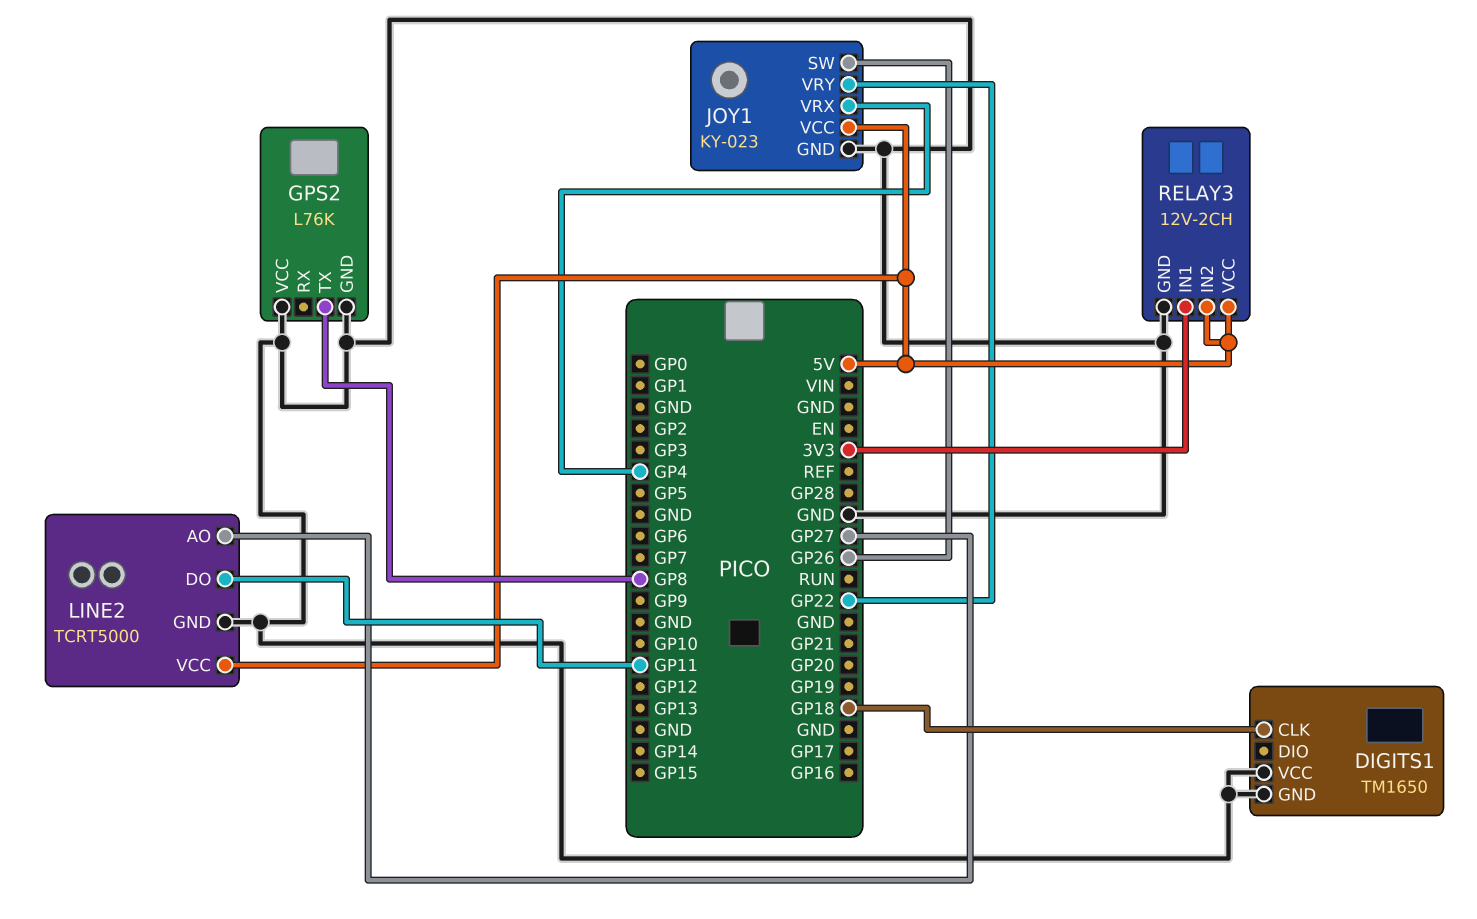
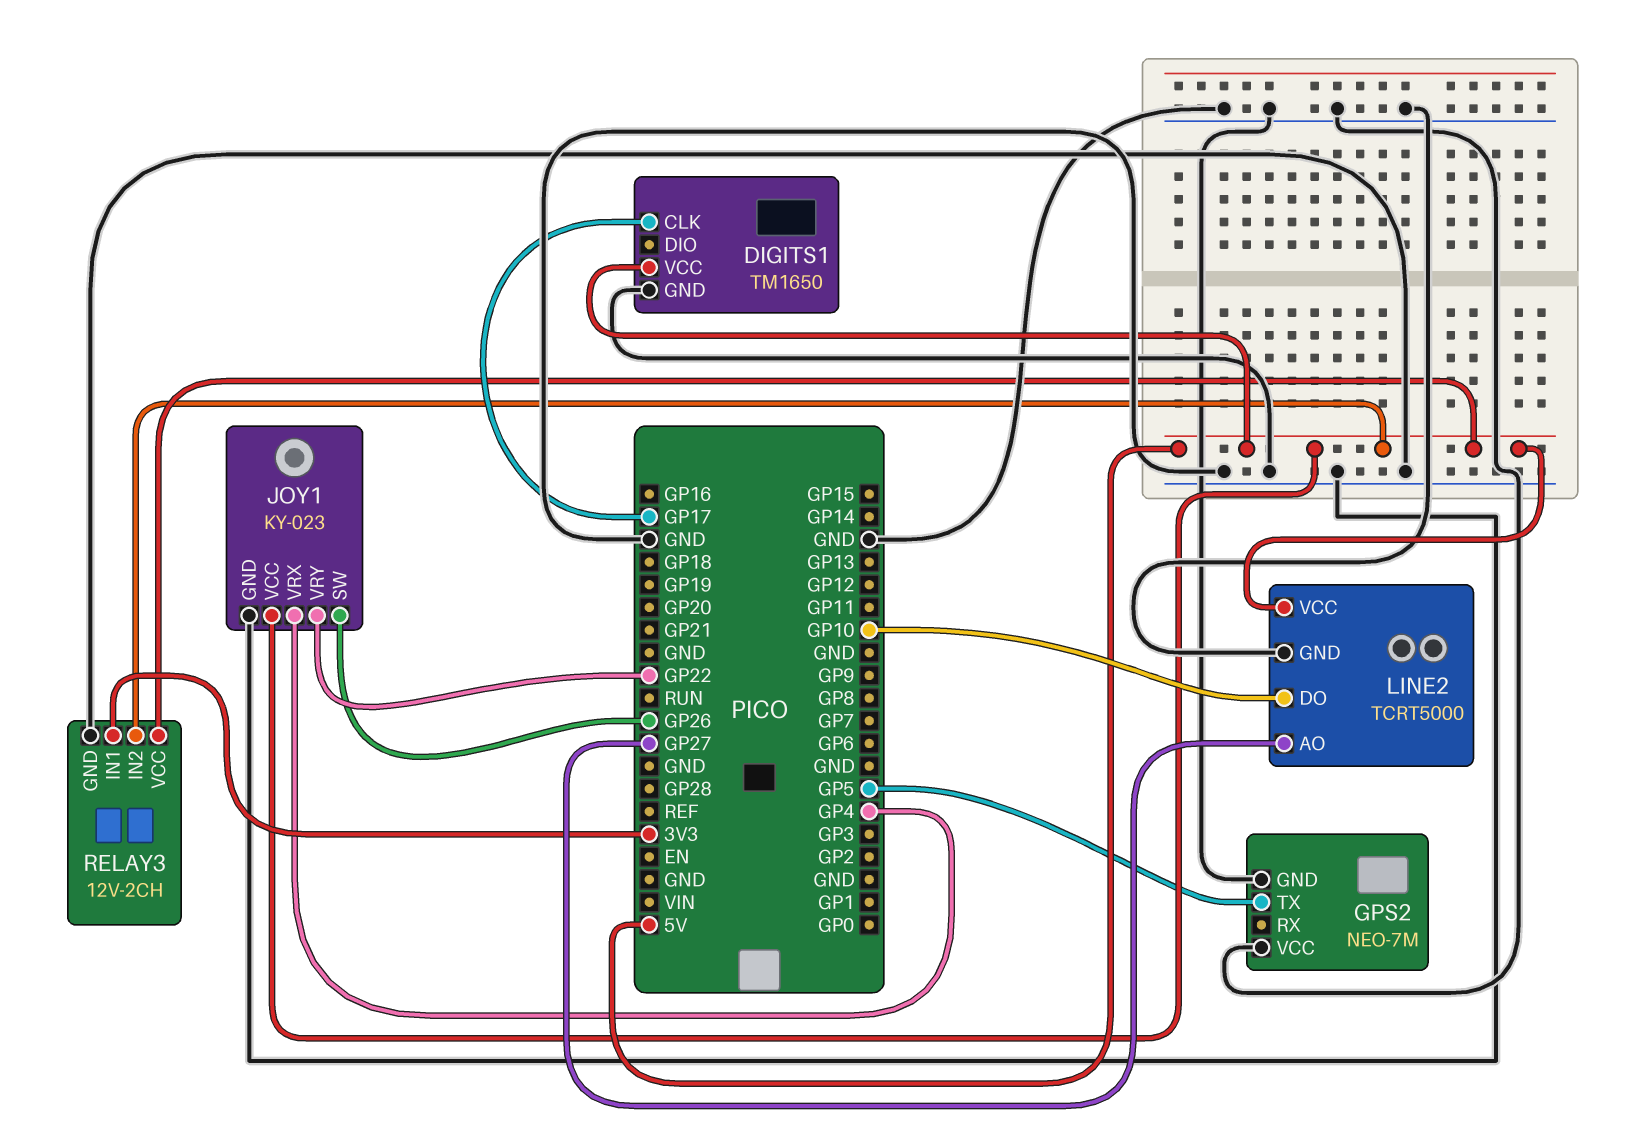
DIGITS1 pin CLK: GP18 -> GP17
DIGITS1 pin VCC: GND -> 5V
GPS2: L76K -> NEO-7M
GPS2 pin TX: GP8 -> GP5
LINE2 pin DO: GP11 -> GP10

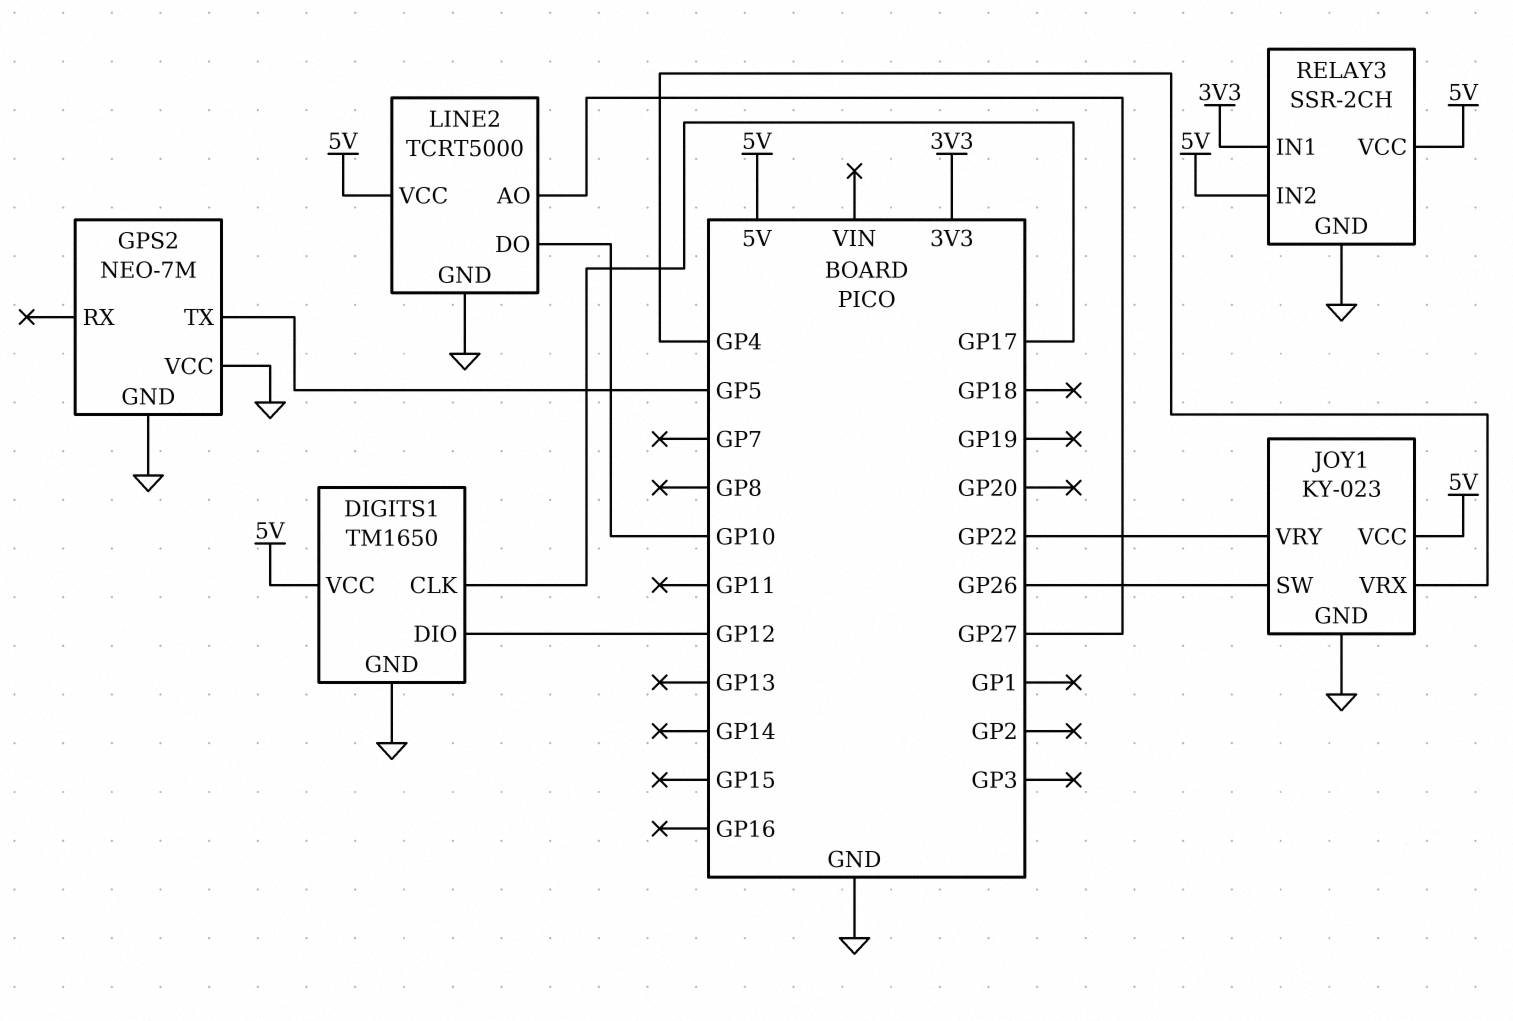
DIGITS1 pin DIO: none -> GP12
RELAY3: 12V-2CH -> SSR-2CH

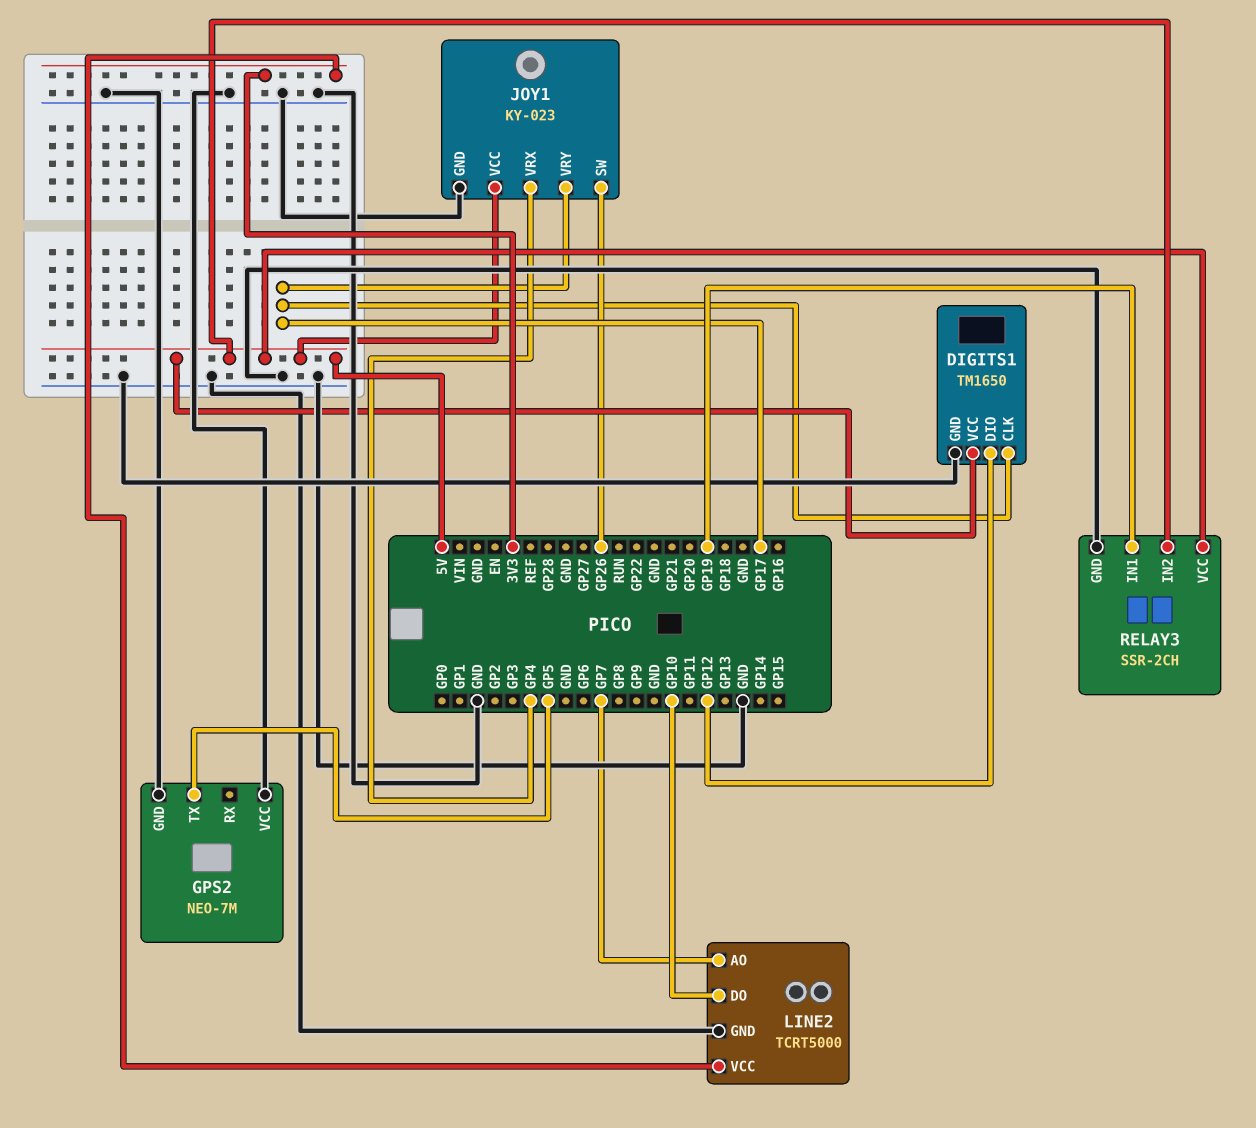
JOY1 pin VRY: GP22 -> GP17
LINE2 pin AO: GP27 -> GP7
LINE2 pin VCC: 5V -> 3V3
RELAY3 pin IN1: 3V3 -> GP19

